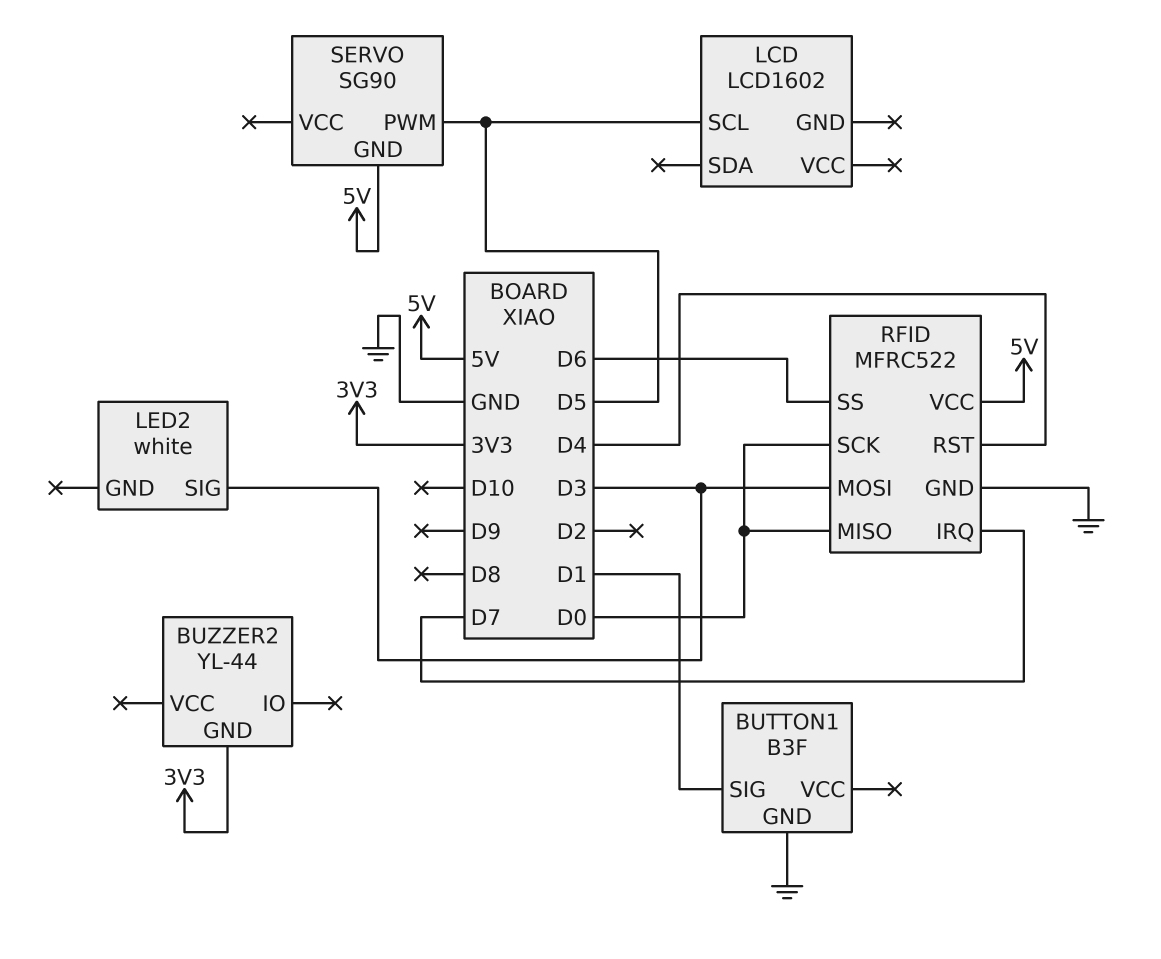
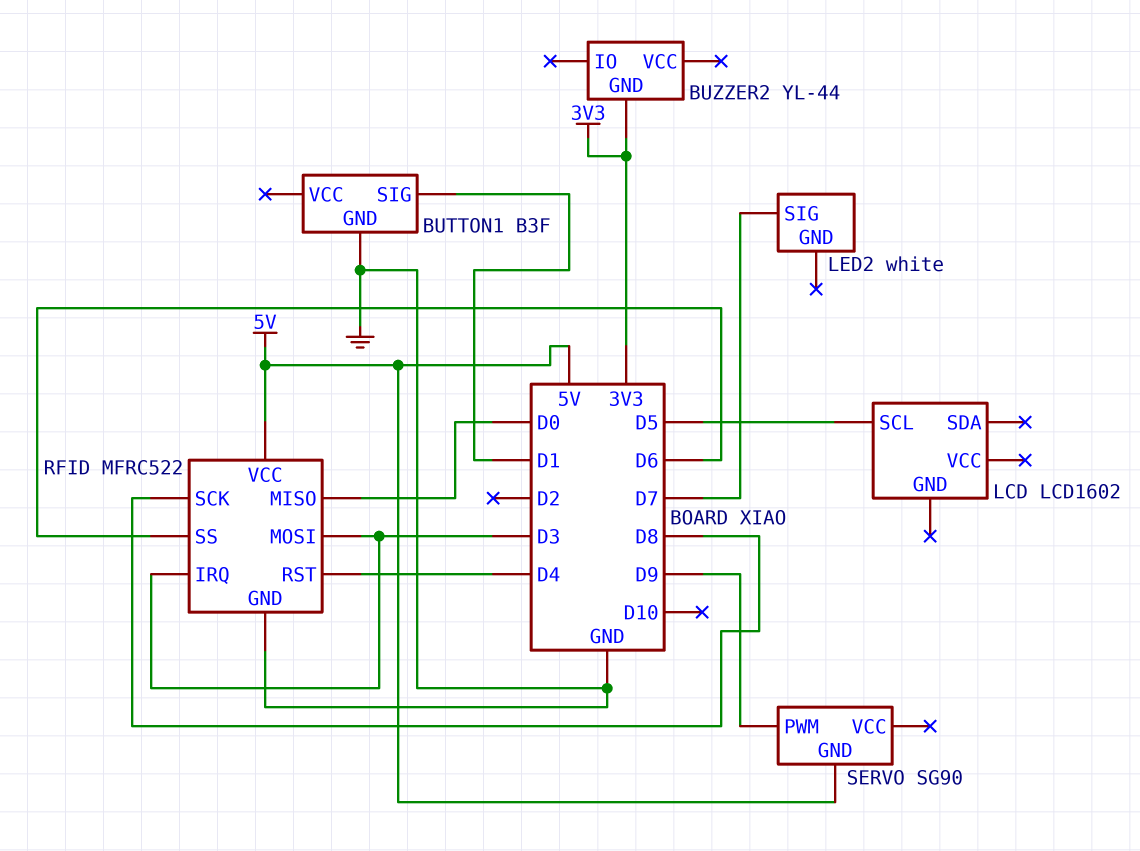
LED2 pin SIG: D3 -> D7
RFID pin IRQ: D7 -> D3
RFID pin SCK: D0 -> D8
SERVO pin PWM: D5 -> D9

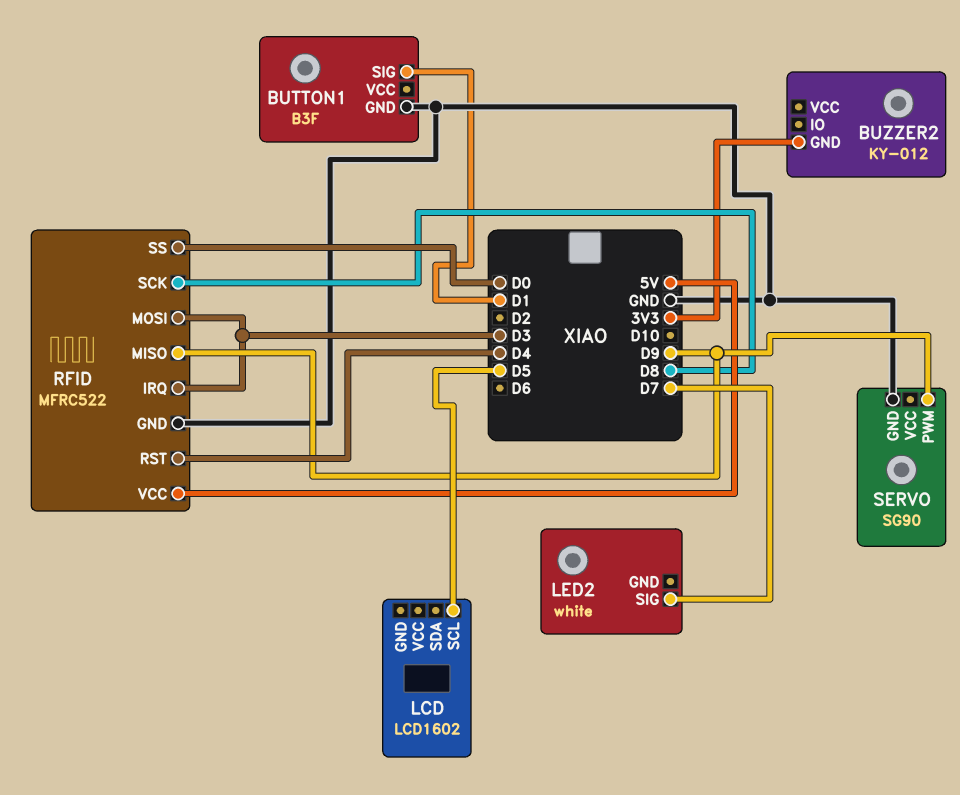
BUZZER2: YL-44 -> KY-012
RFID pin MISO: D0 -> D9
RFID pin SS: D6 -> D0
SERVO pin GND: 5V -> GND

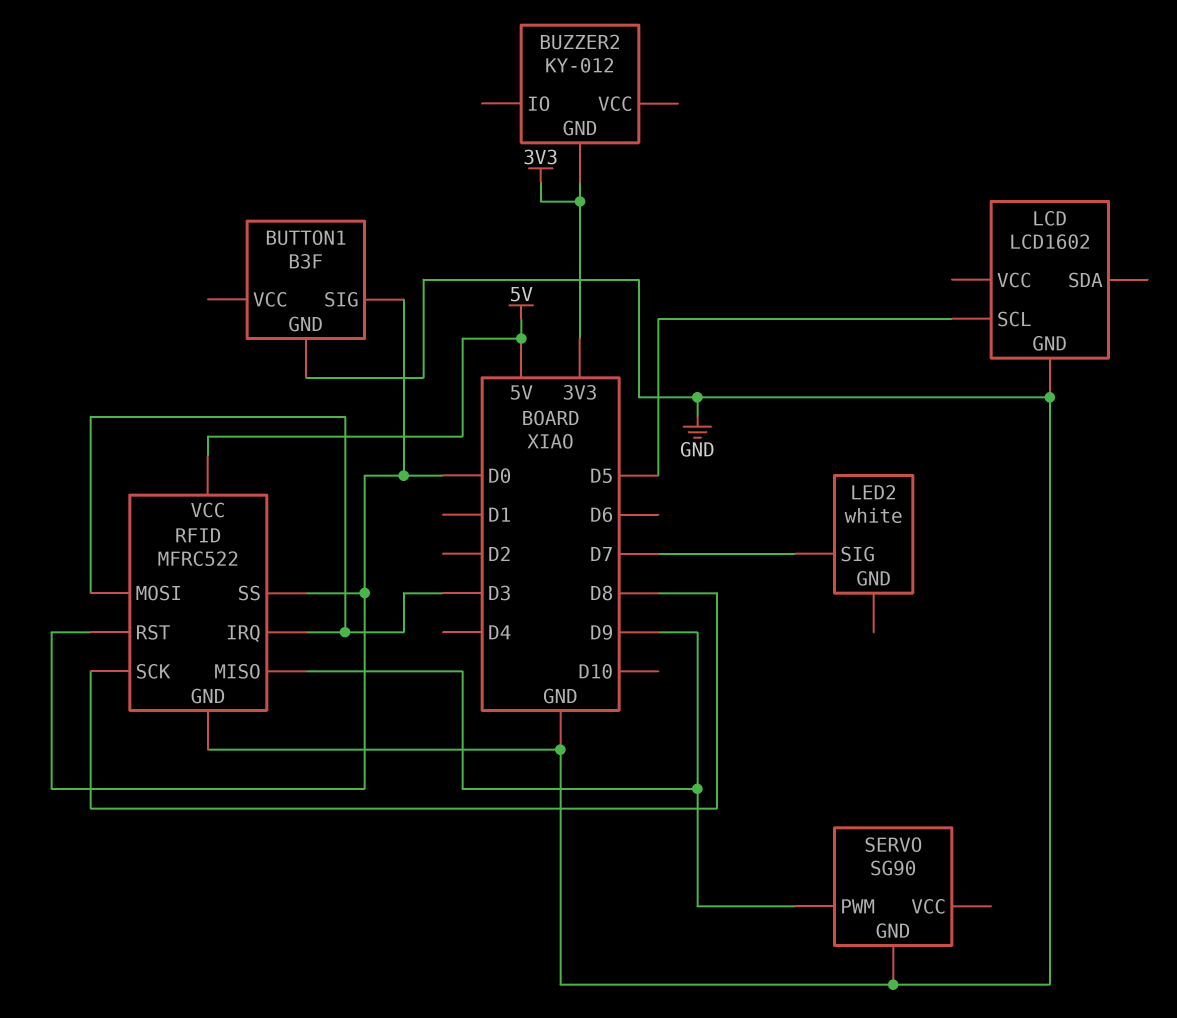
BUTTON1 pin SIG: D1 -> D0
LCD pin GND: none -> GND
RFID pin RST: D4 -> D0

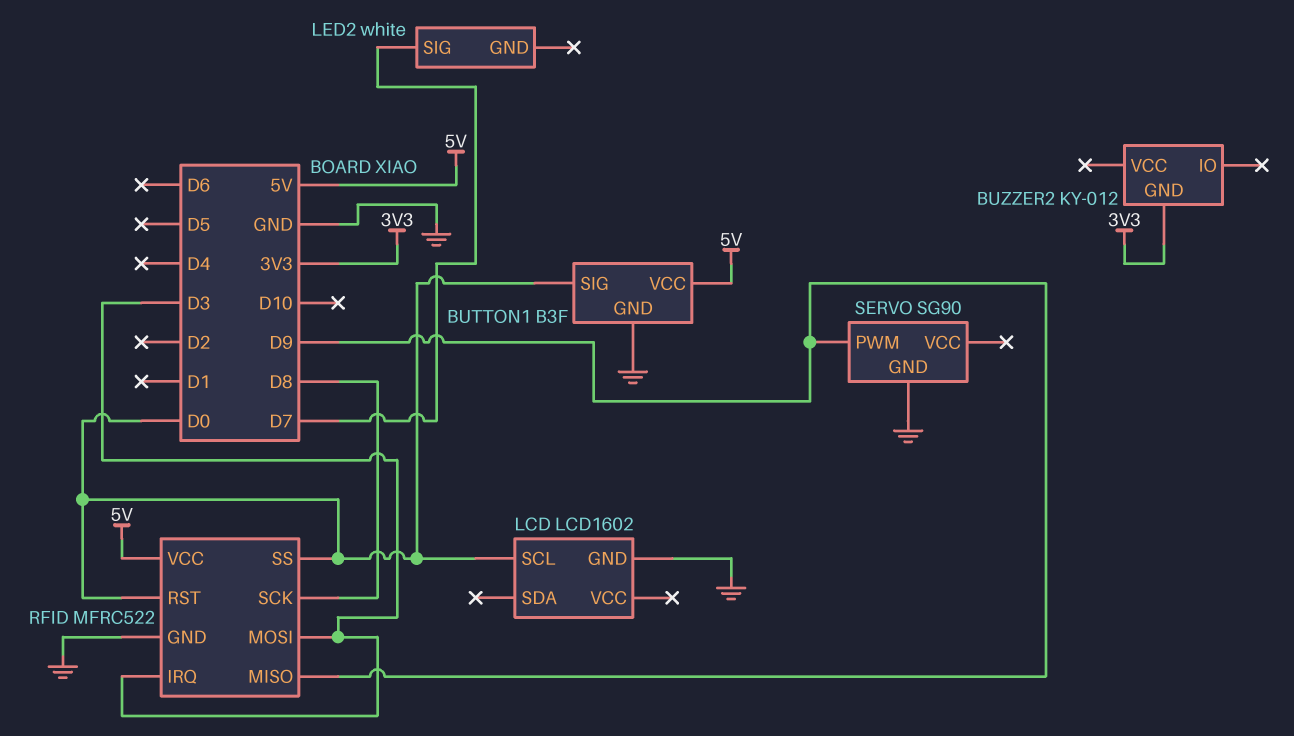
BUTTON1 pin VCC: none -> 5V
LCD pin SCL: D5 -> D0

